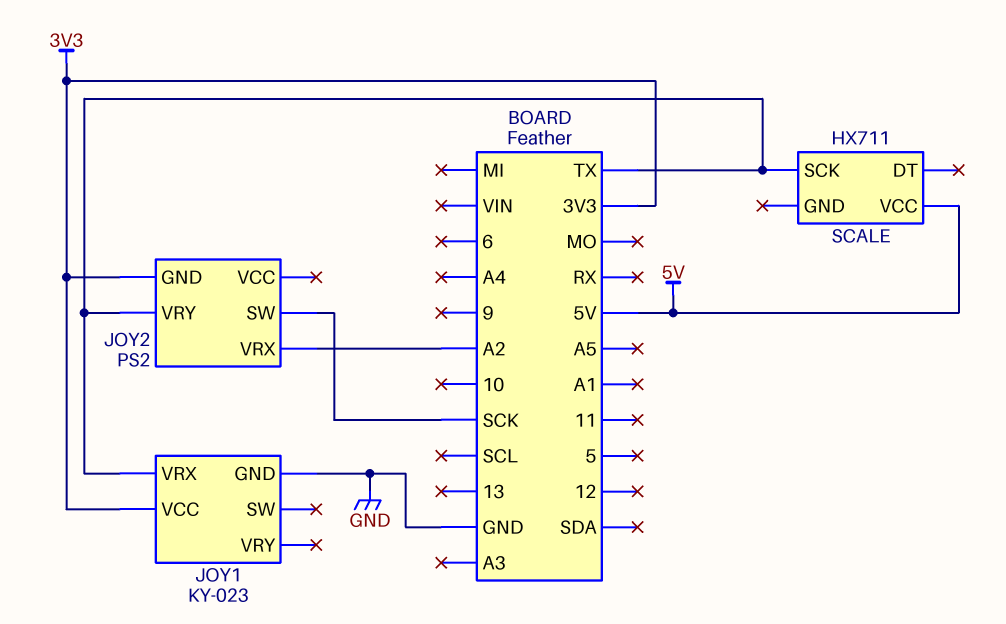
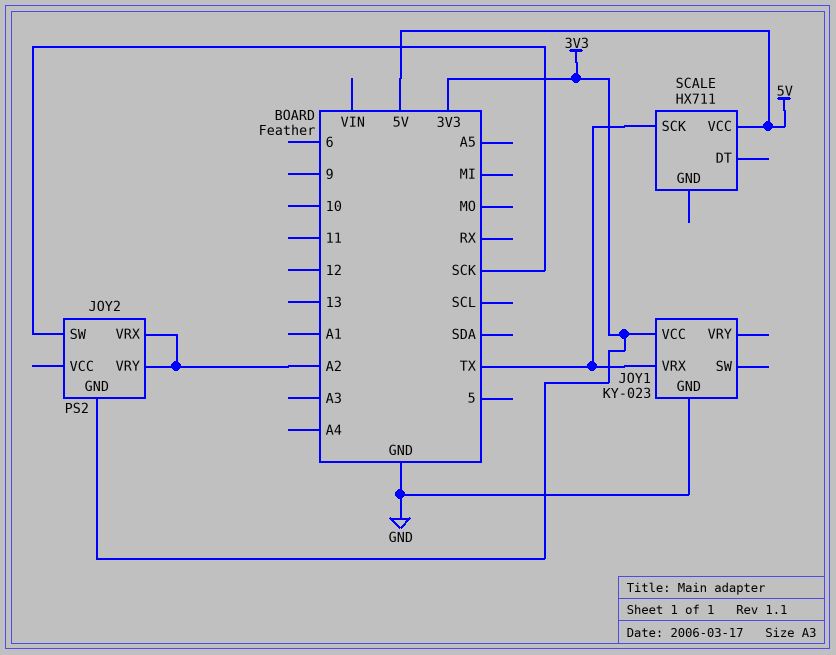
JOY2 pin VRY: TX -> A2

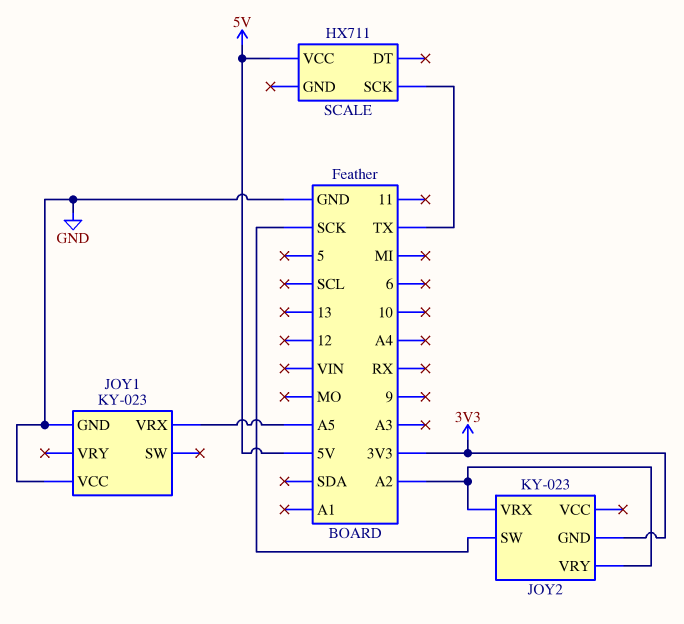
JOY1 pin VCC: 3V3 -> GND
JOY1 pin VRX: TX -> A5
JOY2: PS2 -> KY-023

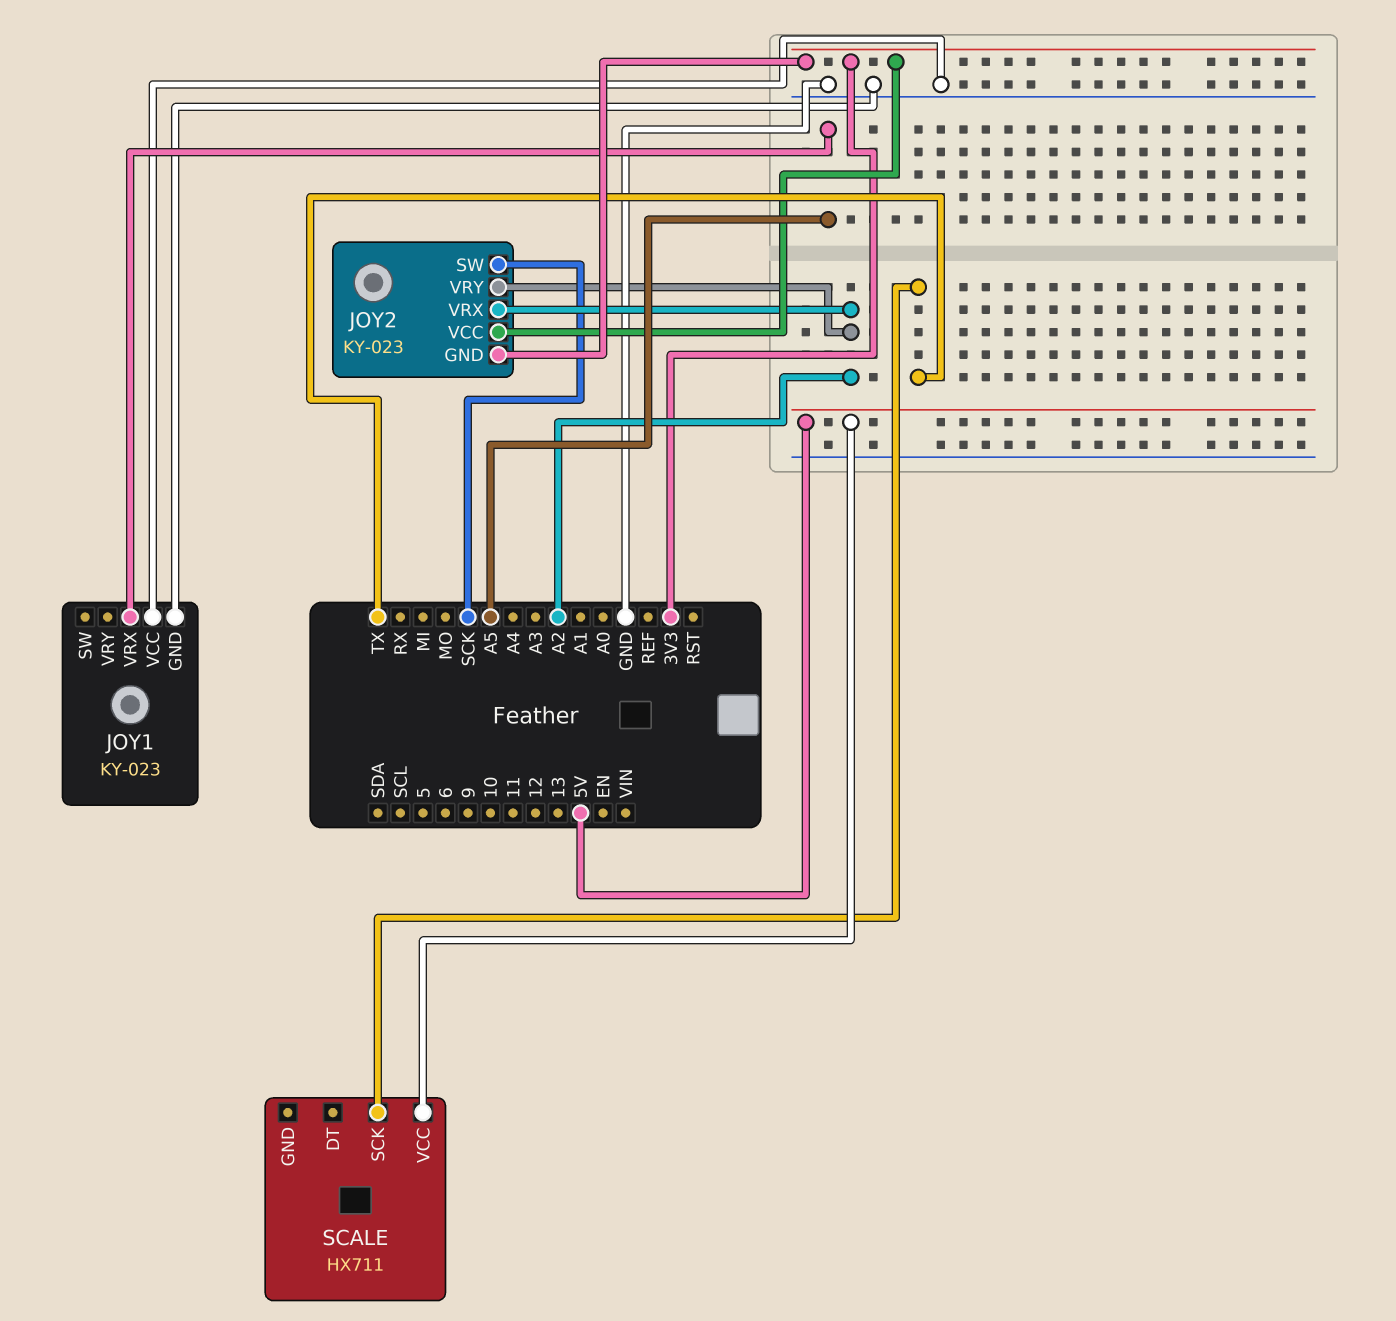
JOY2 pin VCC: none -> 3V3

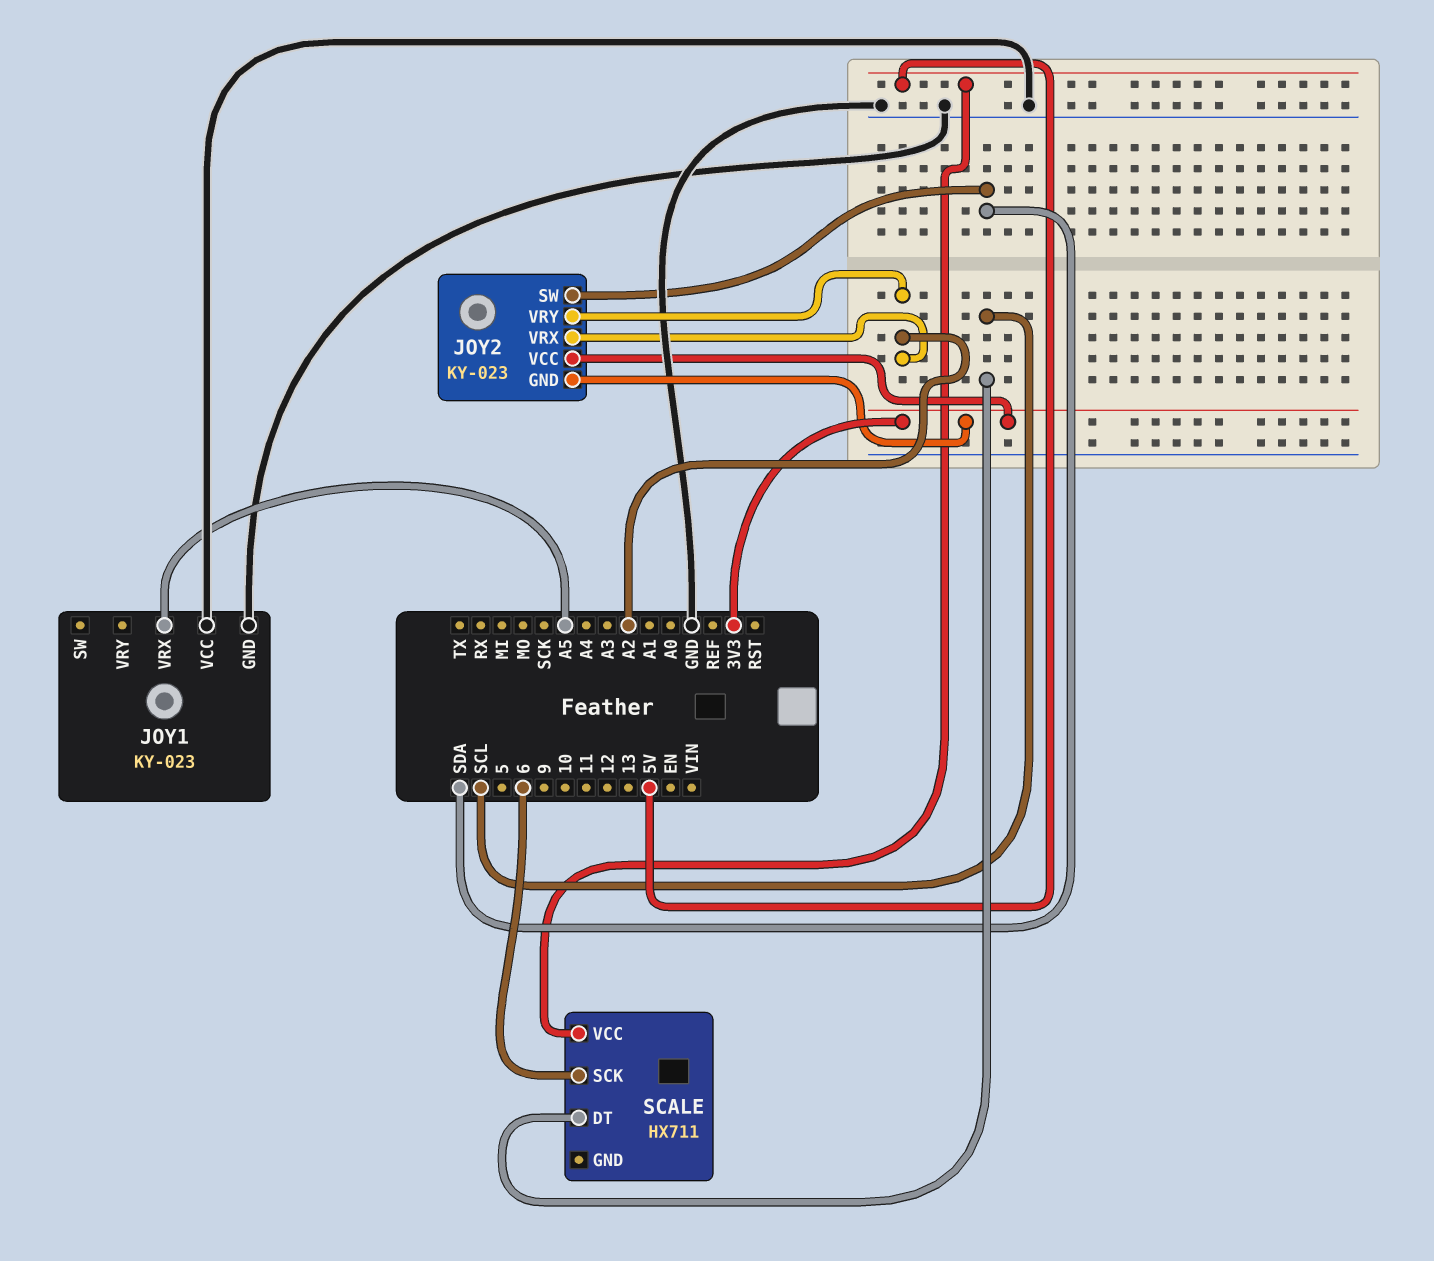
JOY2 pin SW: SCK -> SDA
SCALE pin DT: none -> SCL
SCALE pin SCK: TX -> 6

